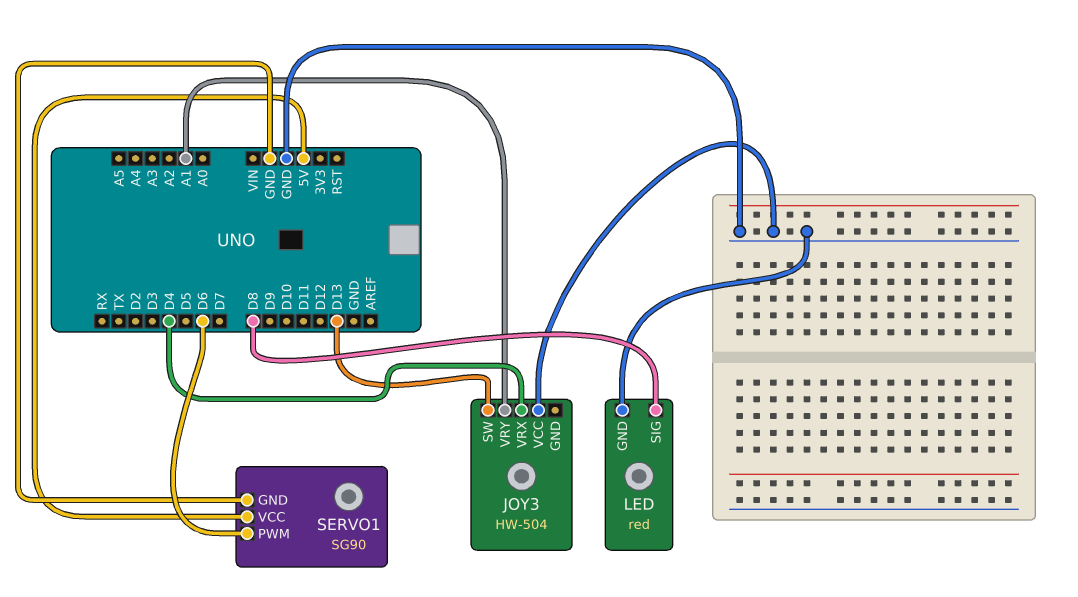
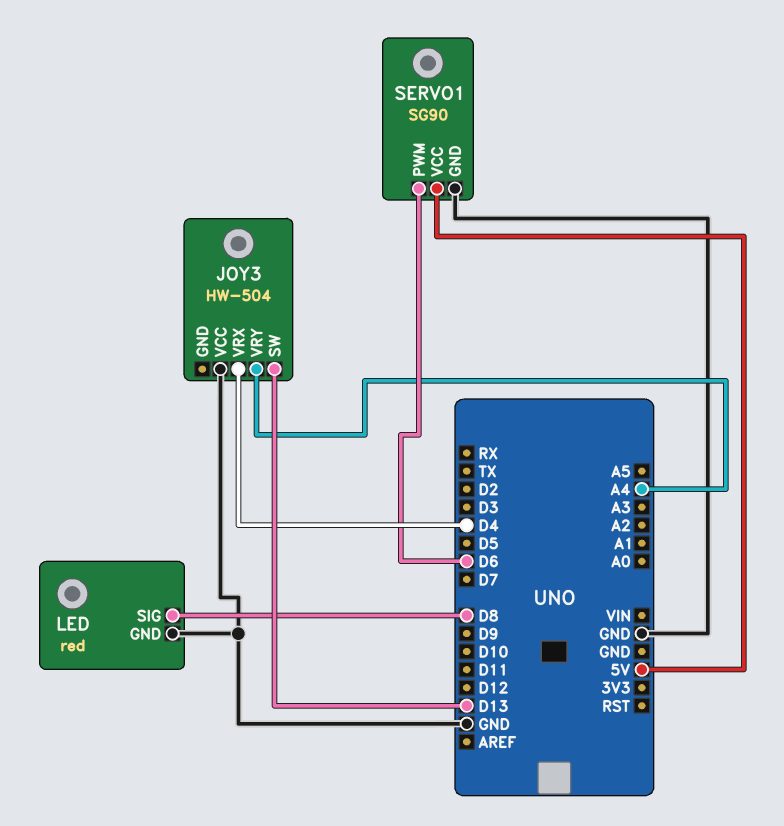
JOY3 pin VRY: A1 -> A4

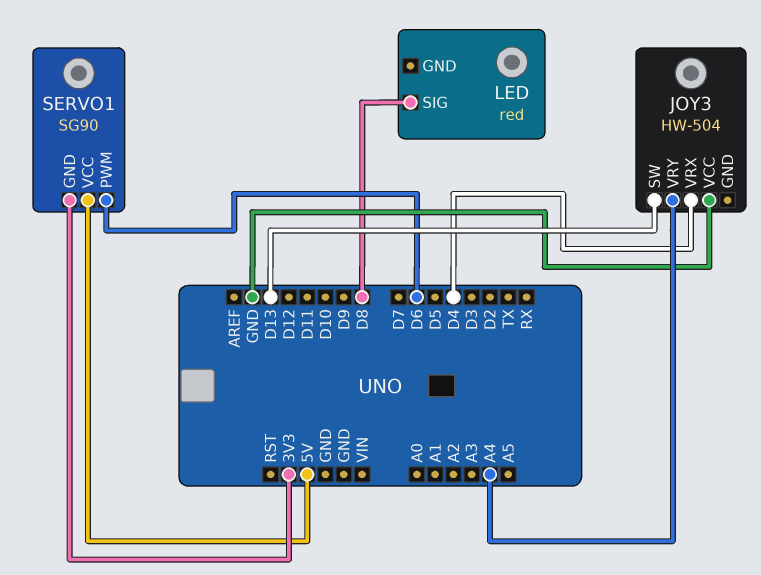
LED pin GND: GND -> none
SERVO1 pin GND: GND -> 3V3

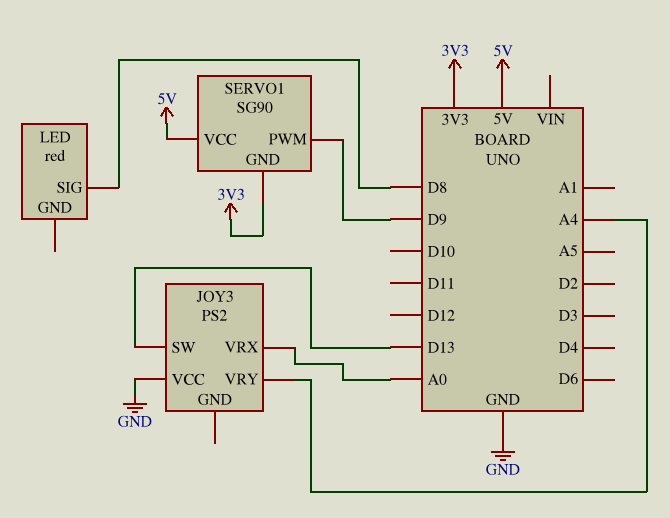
JOY3: HW-504 -> PS2
JOY3 pin VRX: D4 -> A0
SERVO1 pin PWM: D6 -> D9

